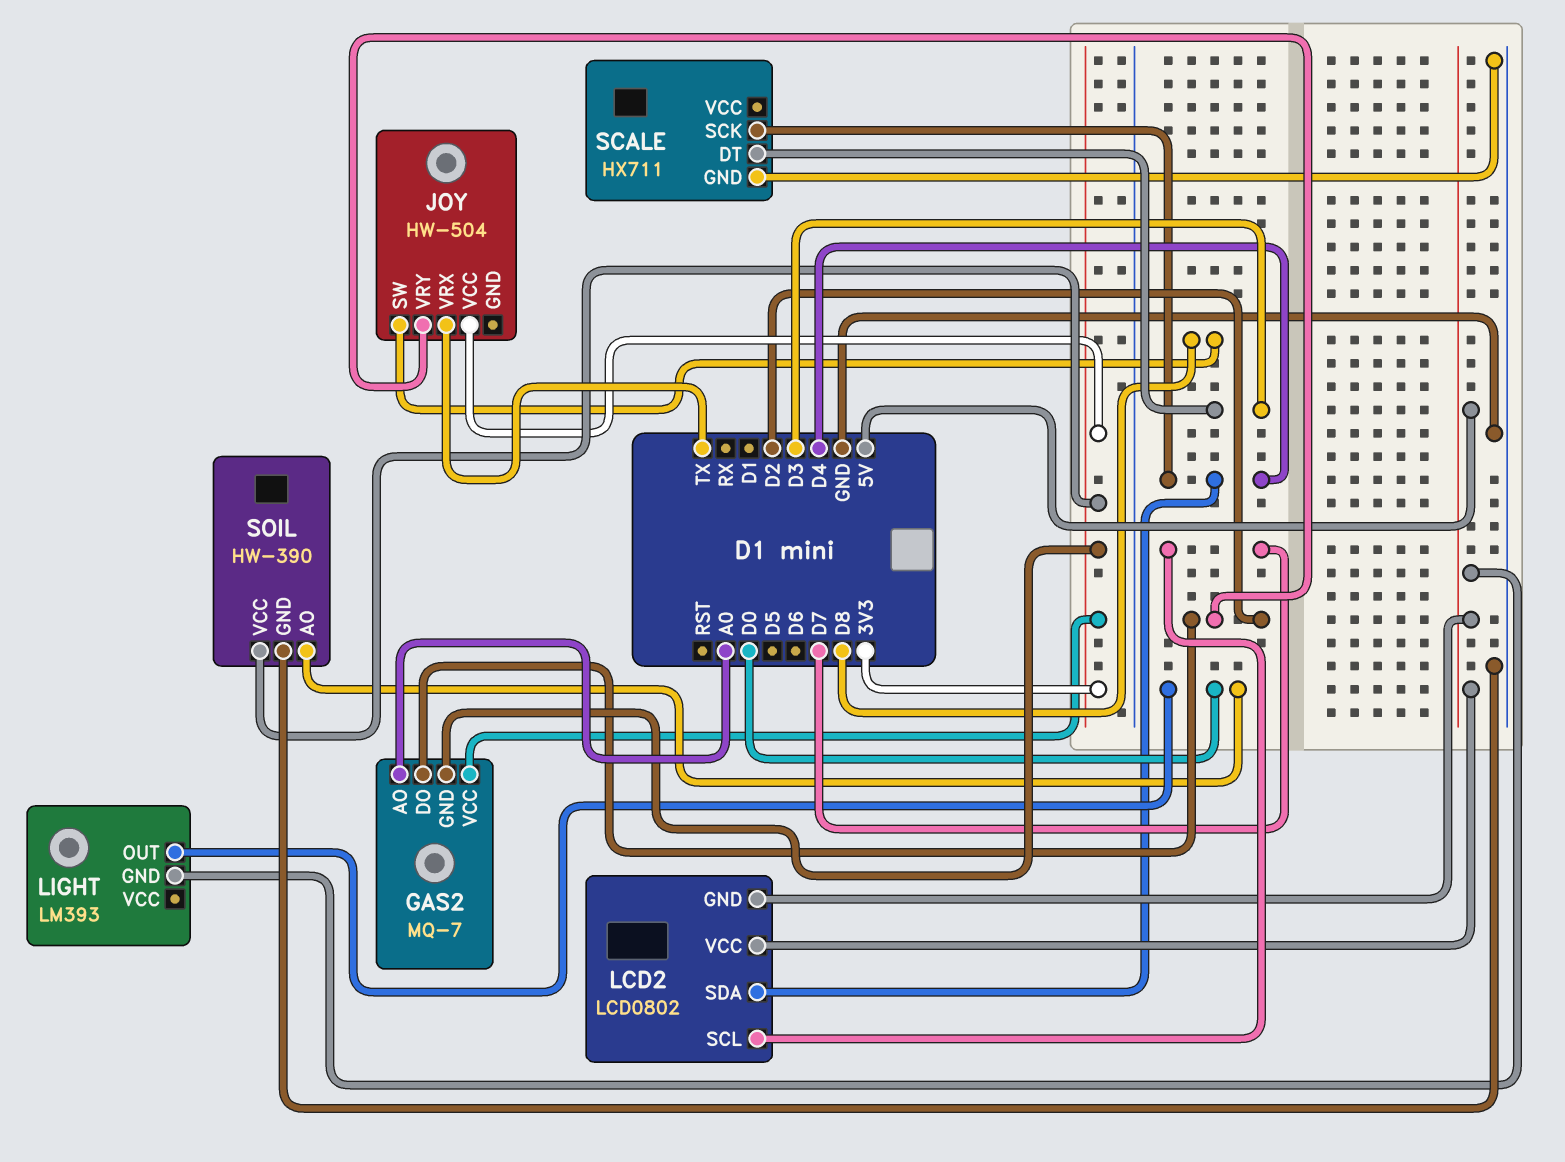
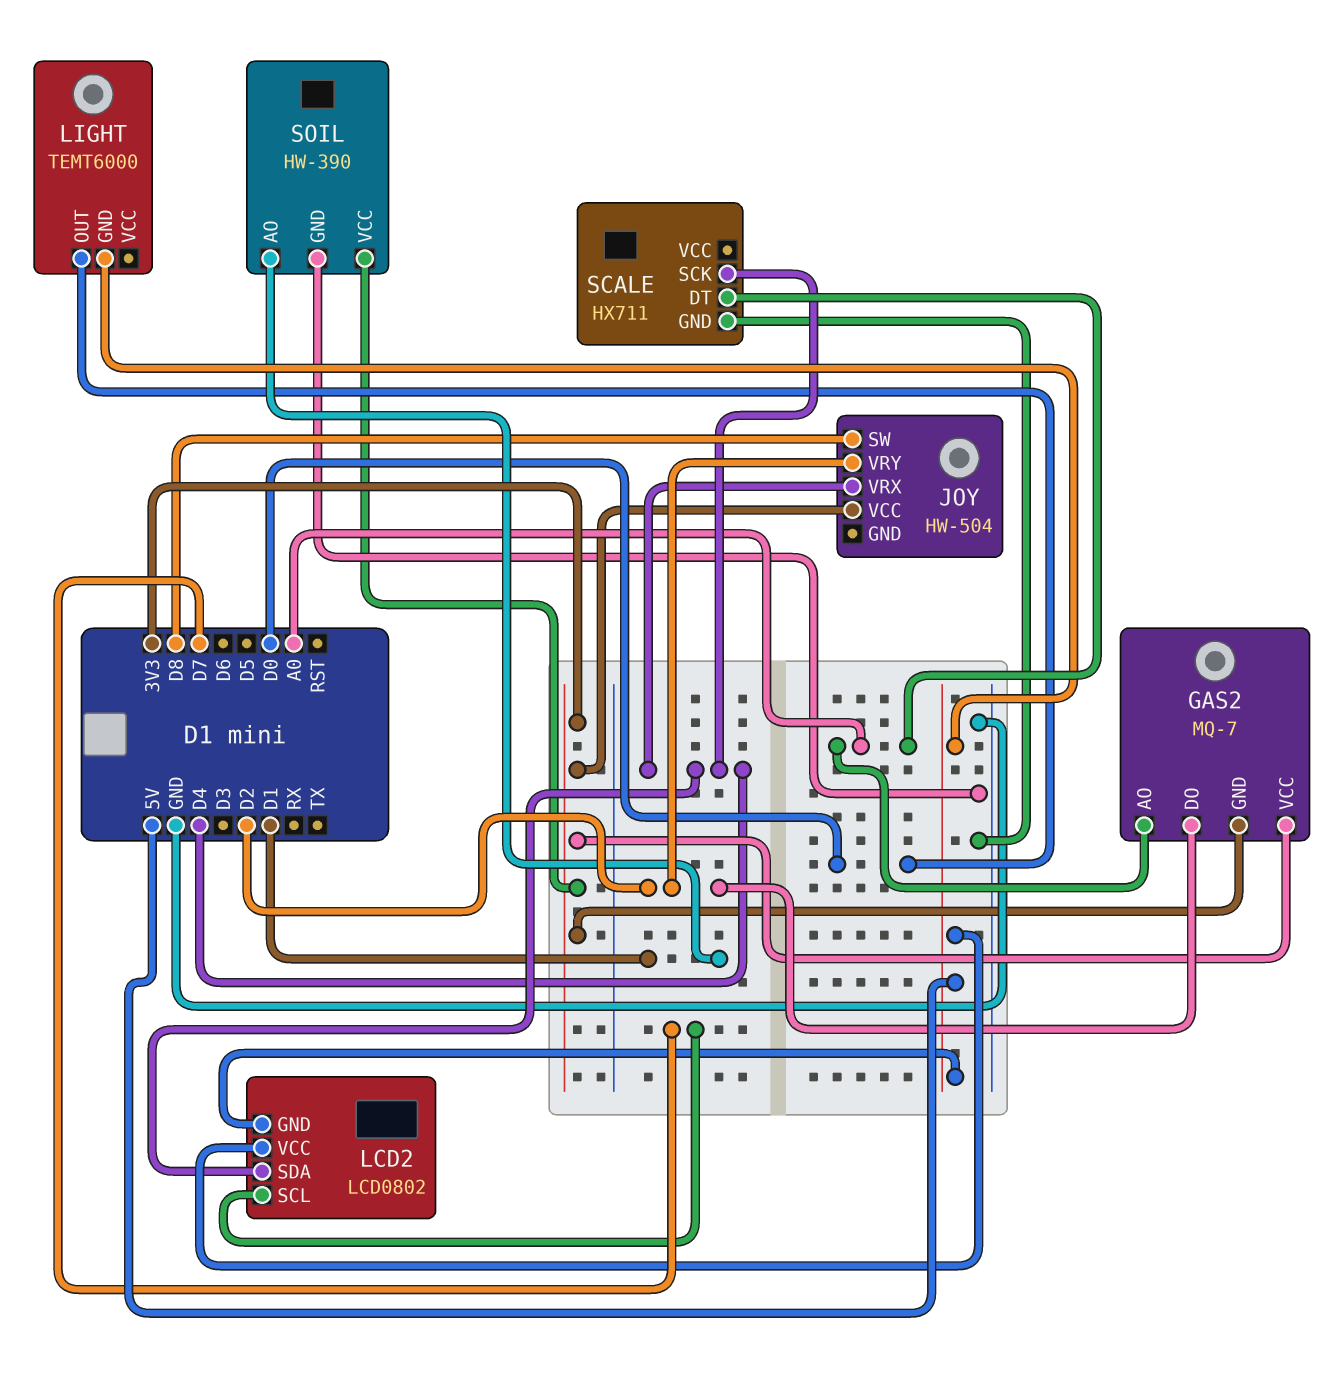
JOY pin VRX: TX -> D4
LIGHT: LM393 -> TEMT6000
SCALE pin DT: D3 -> A0
SOIL pin AO: D0 -> D1

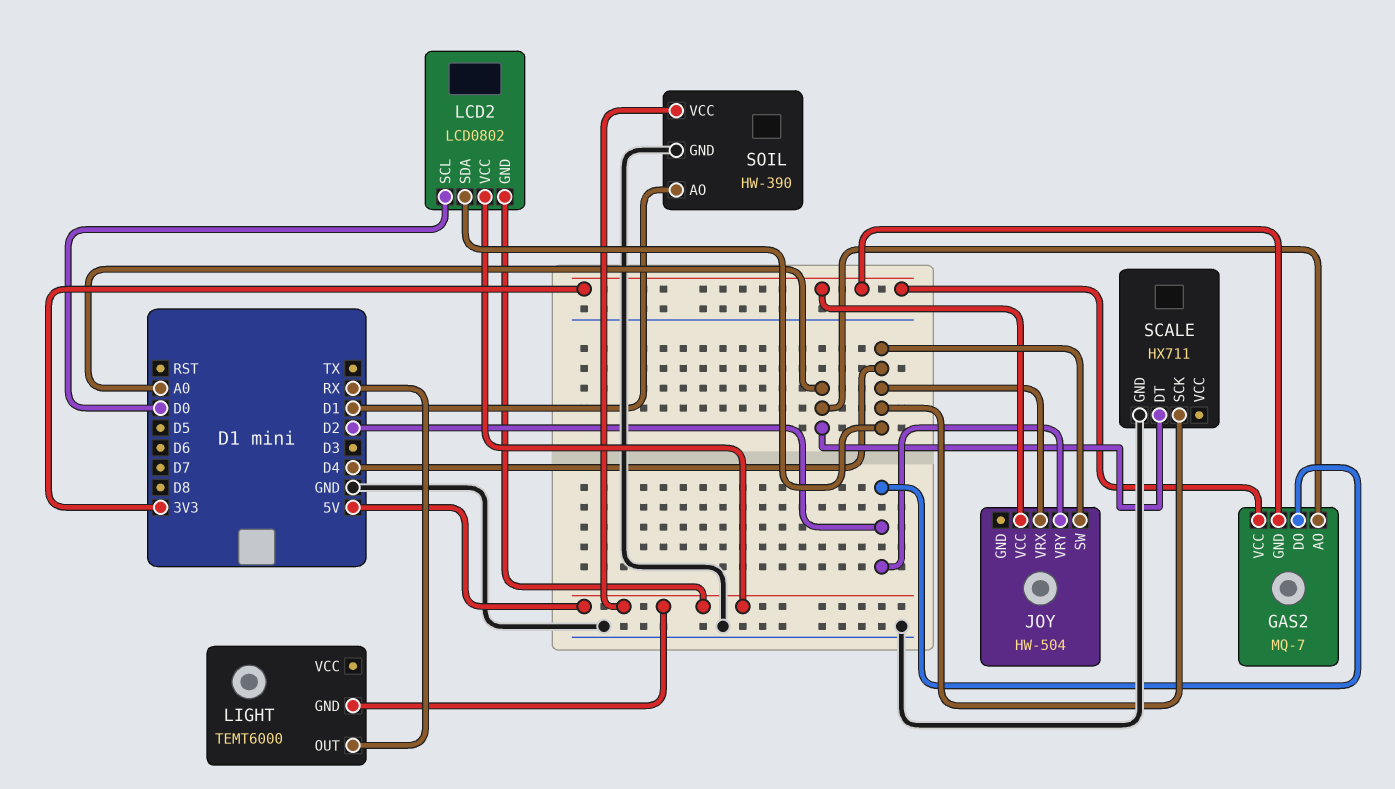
JOY pin SW: D8 -> D4
LCD2 pin SCL: D7 -> D0
LIGHT pin OUT: D0 -> RX
SOIL pin VCC: 3V3 -> 5V

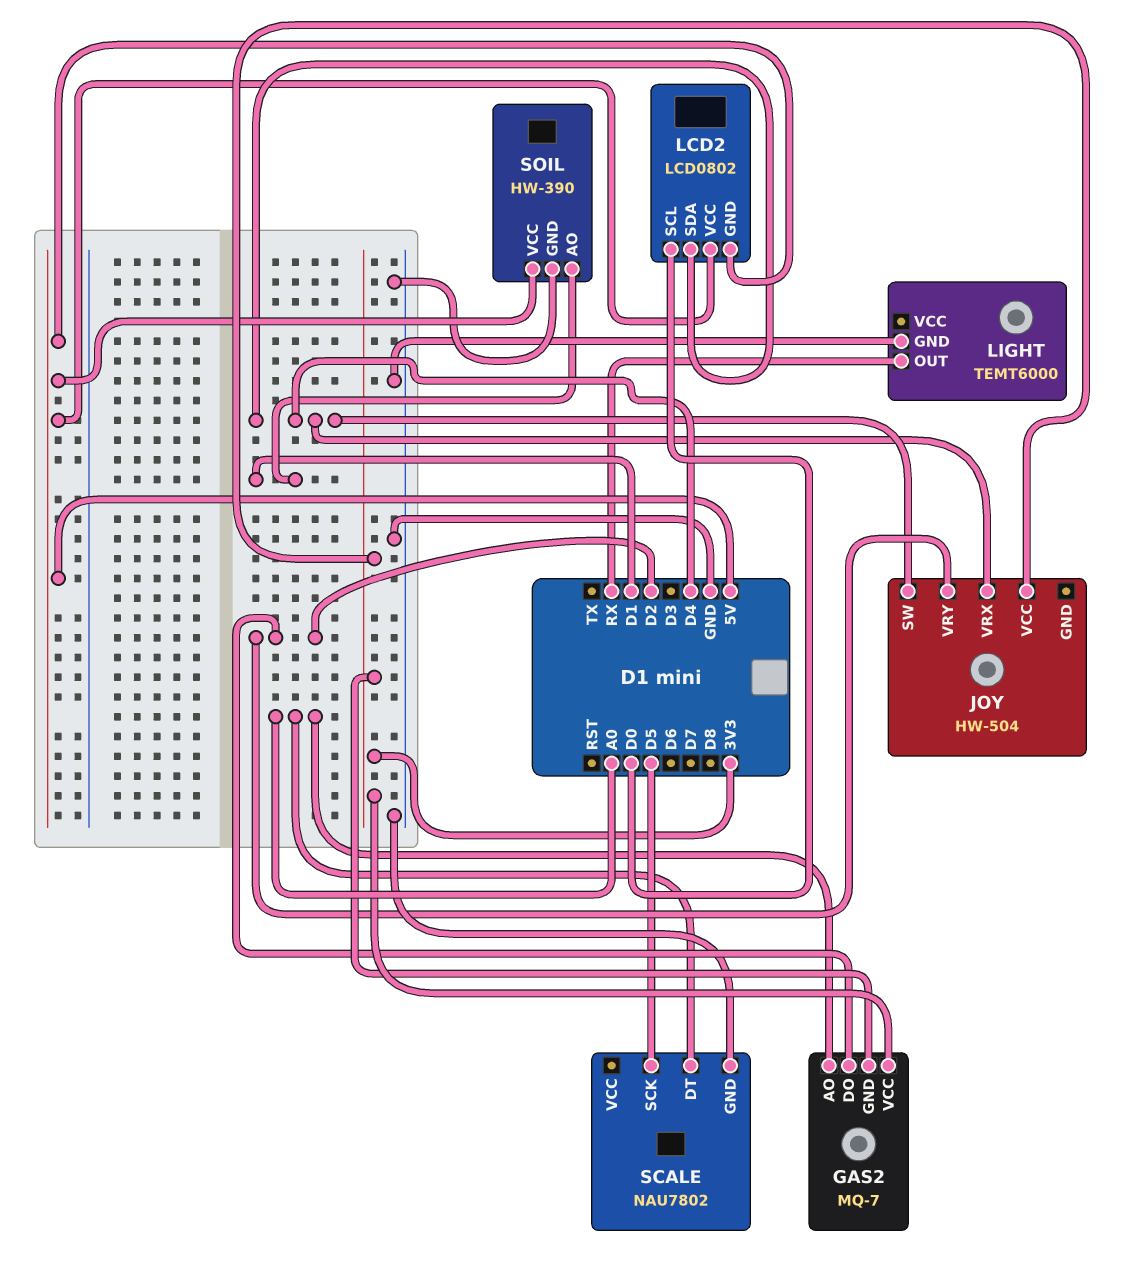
LIGHT pin GND: 5V -> GND
SCALE: HX711 -> NAU7802
SCALE pin SCK: D4 -> D5

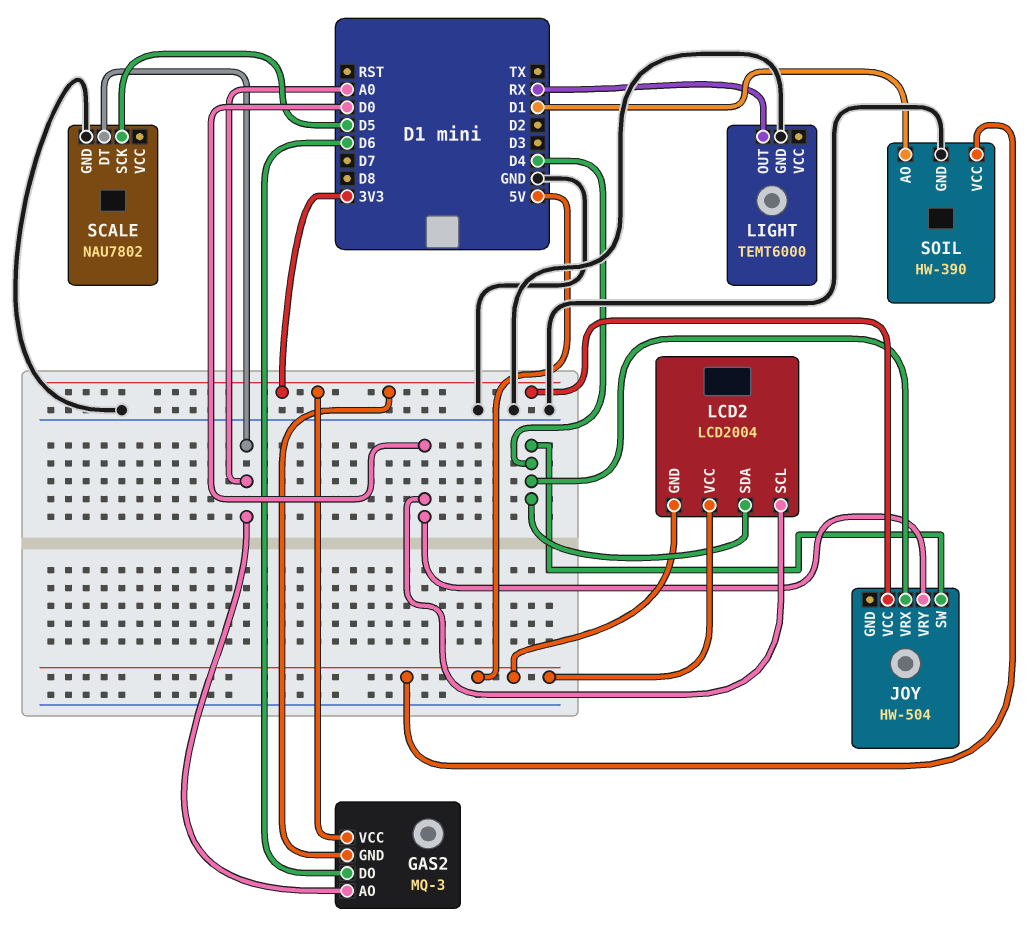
GAS2: MQ-7 -> MQ-3
GAS2 pin DO: D2 -> D6
JOY pin VRY: D2 -> D0
LCD2: LCD0802 -> LCD2004

